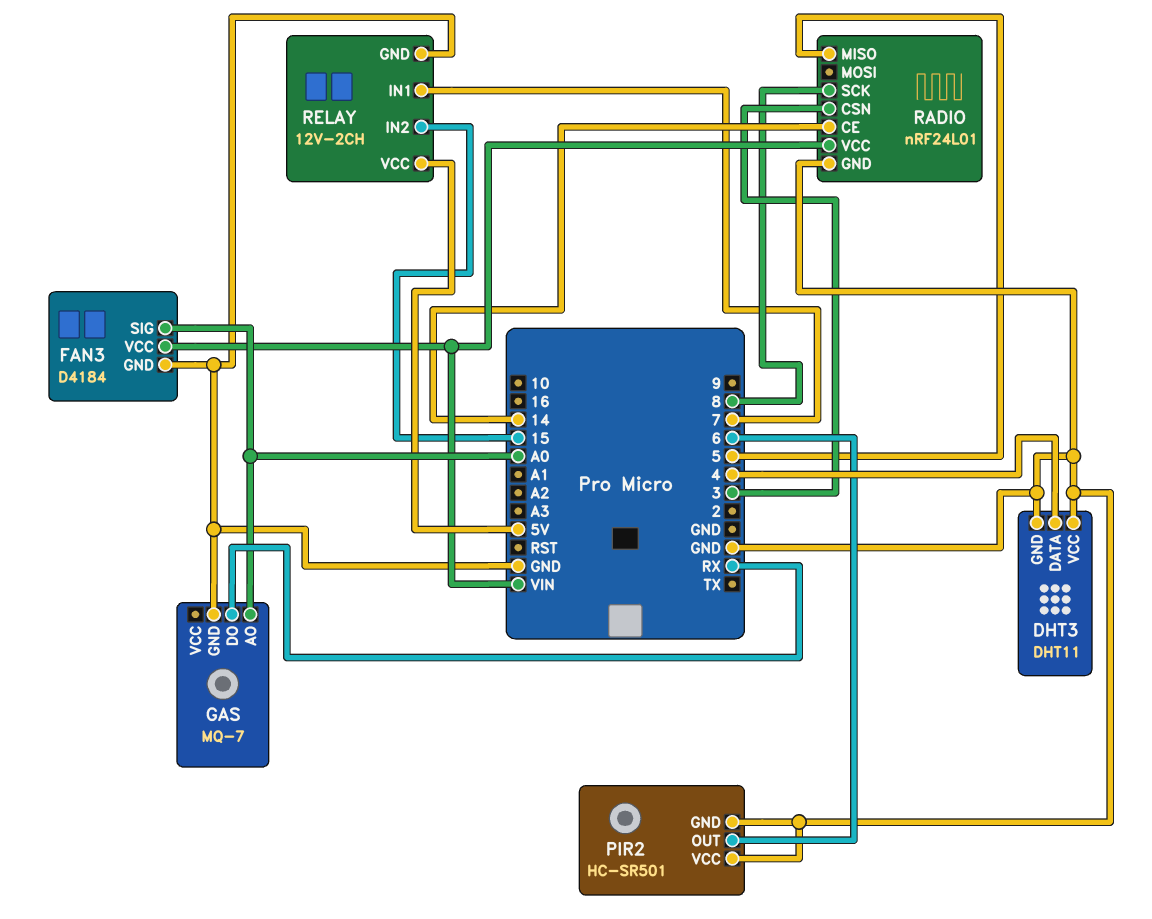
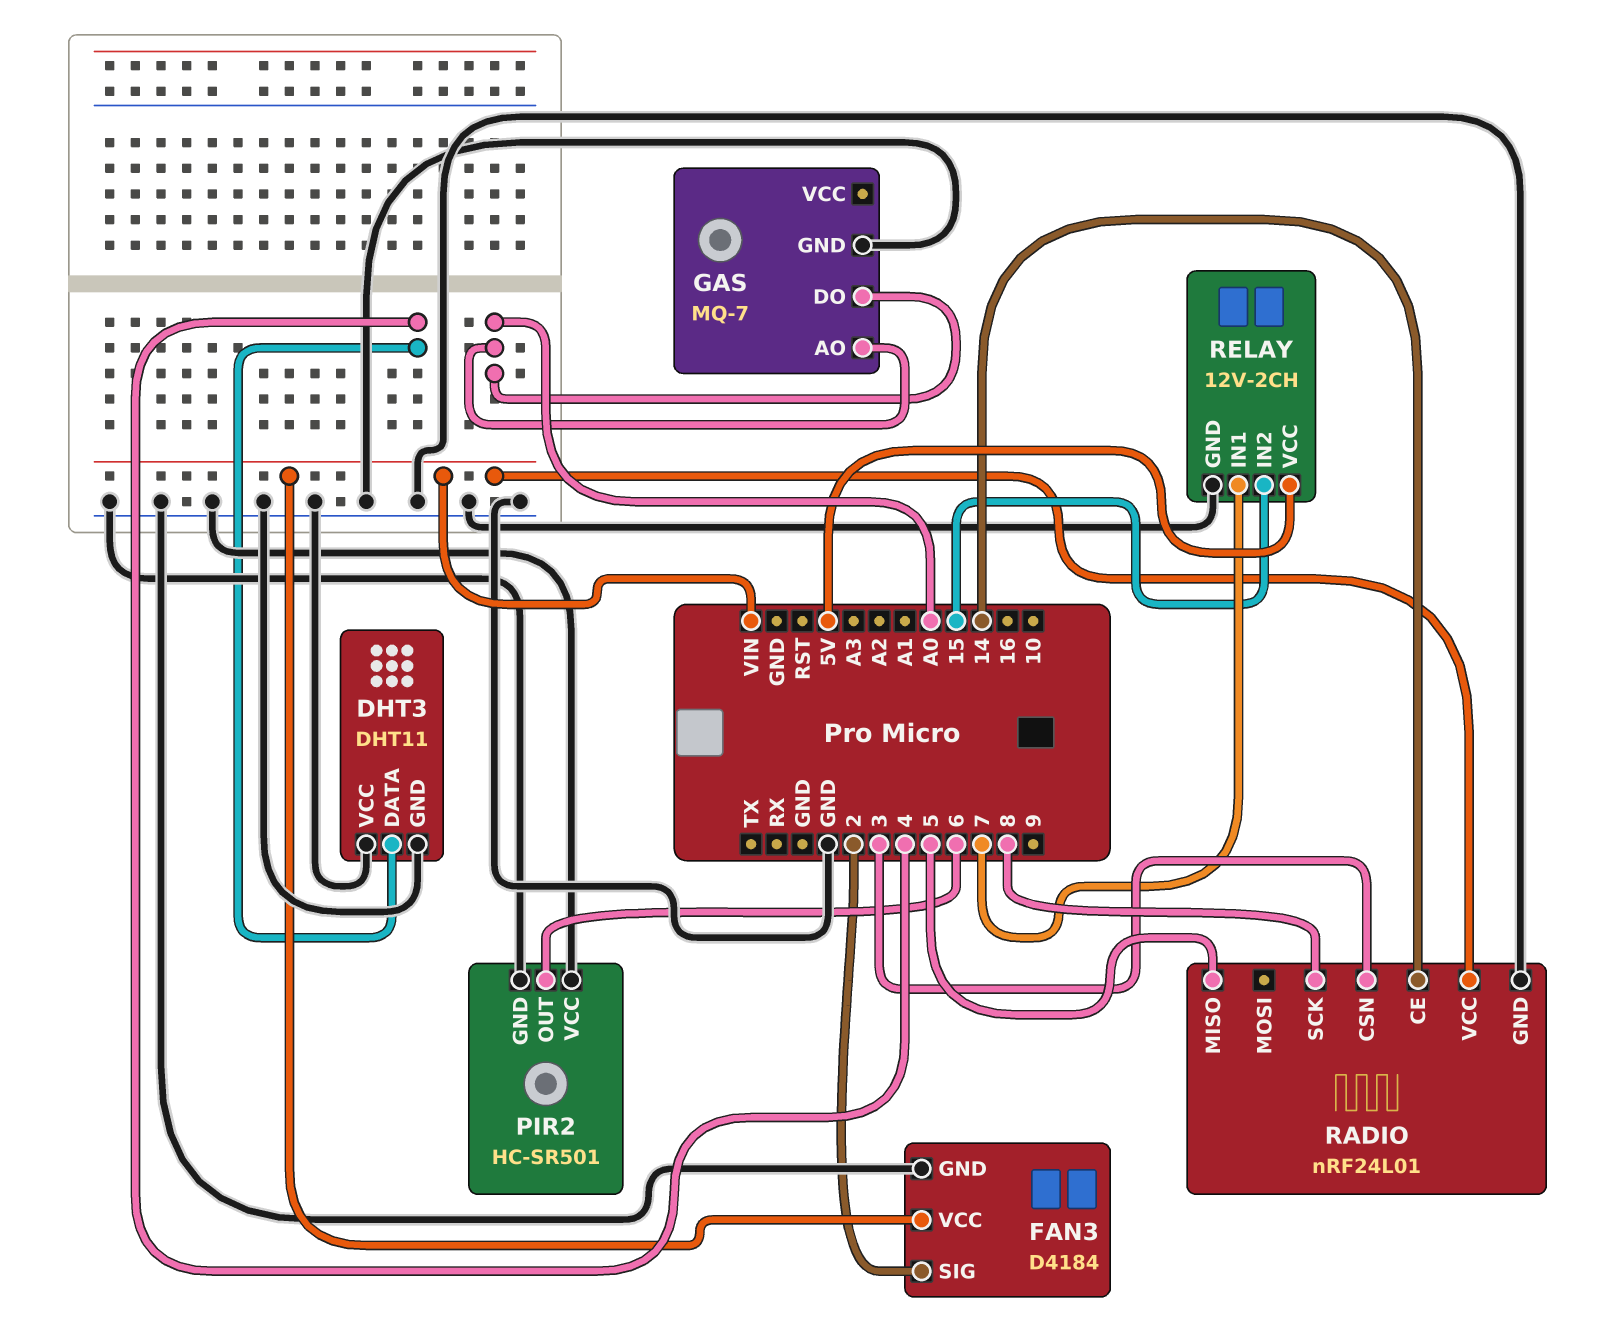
FAN3 pin SIG: A0 -> 2
GAS pin DO: RX -> A0

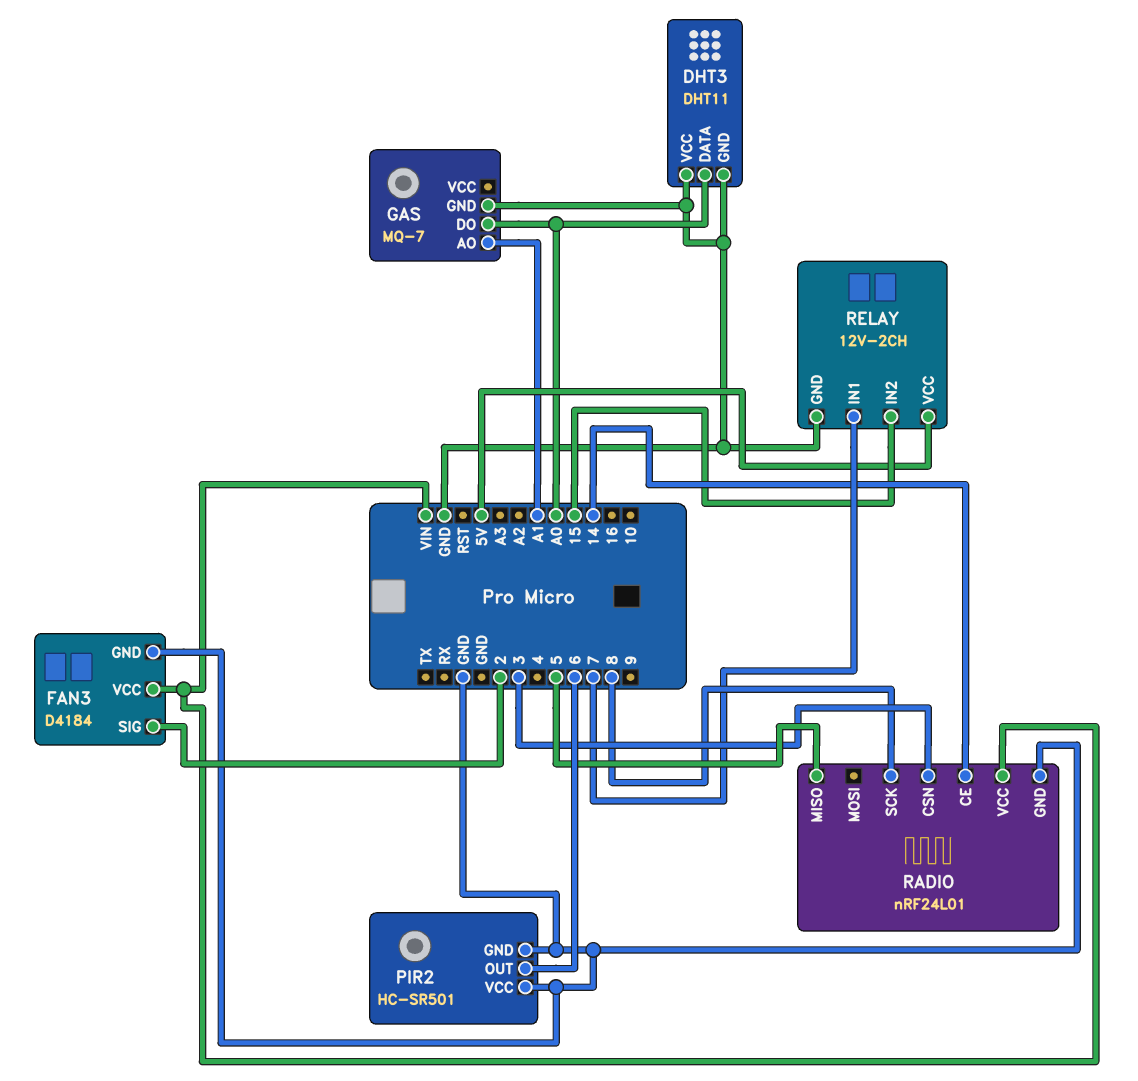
DHT3 pin DATA: 4 -> A0
GAS pin AO: A0 -> A1

